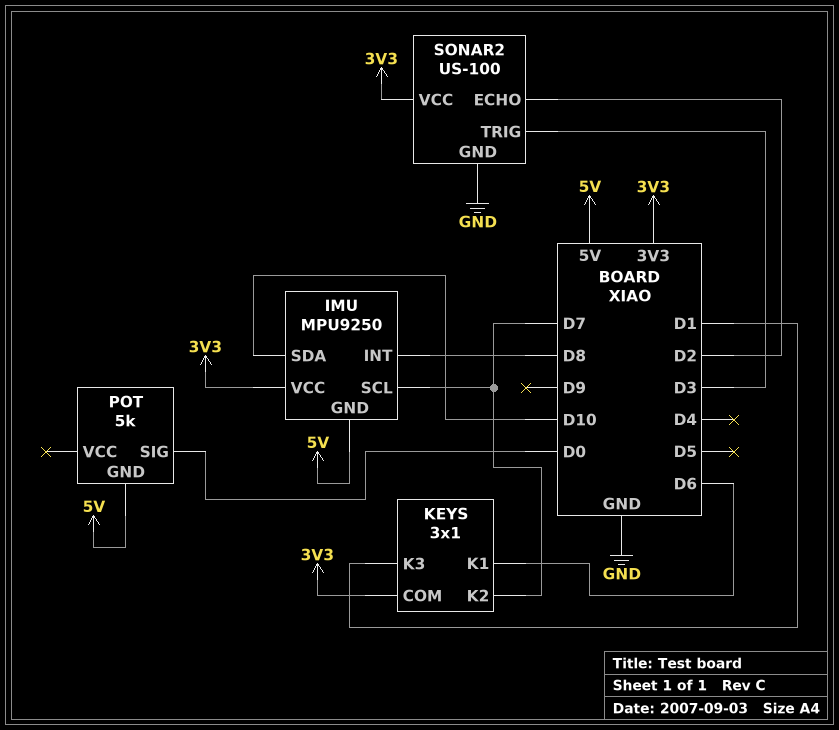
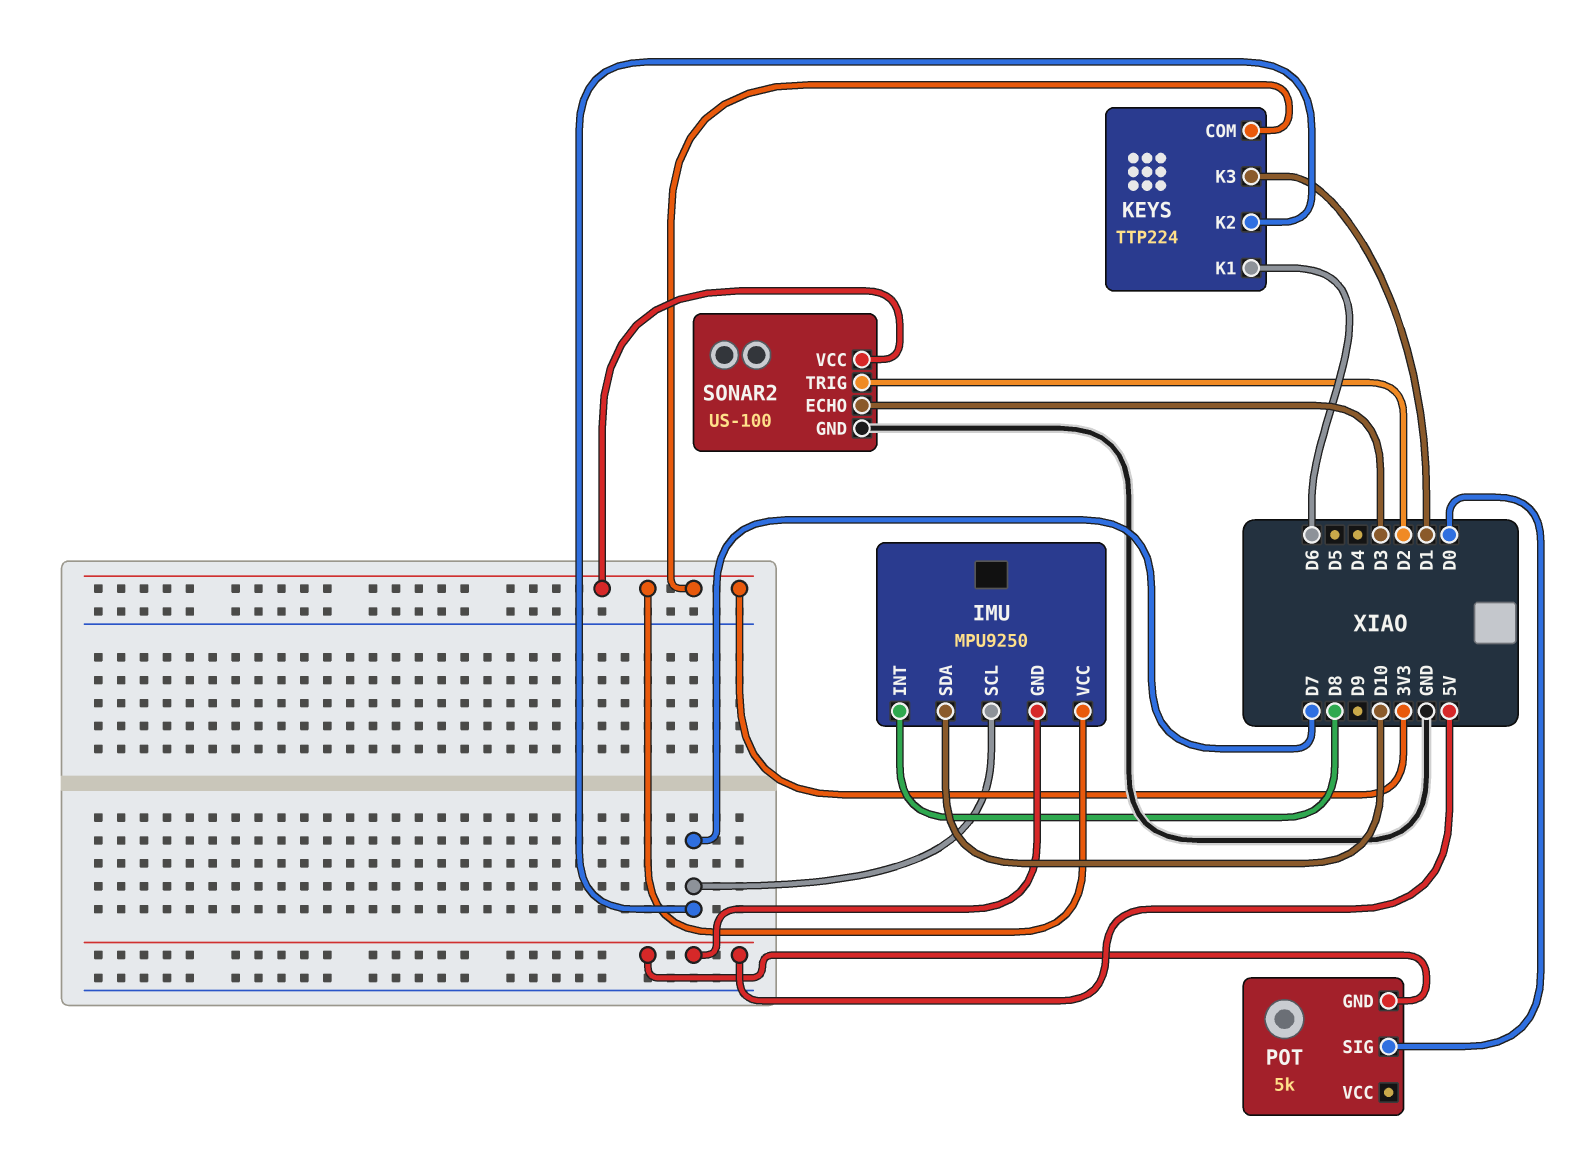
KEYS: 3x1 -> TTP224
SONAR2 pin ECHO: D2 -> D3
SONAR2 pin TRIG: D3 -> D2

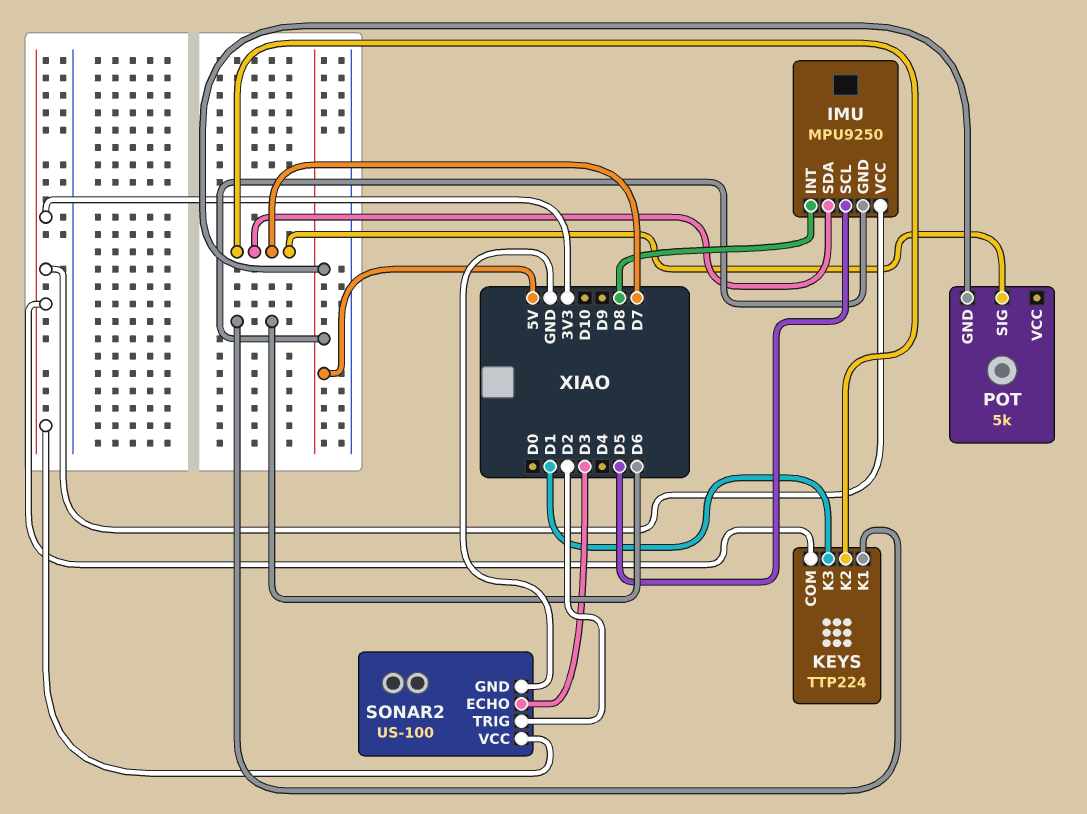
IMU pin SCL: D7 -> D5
IMU pin SDA: D10 -> D7
POT pin SIG: D0 -> D7

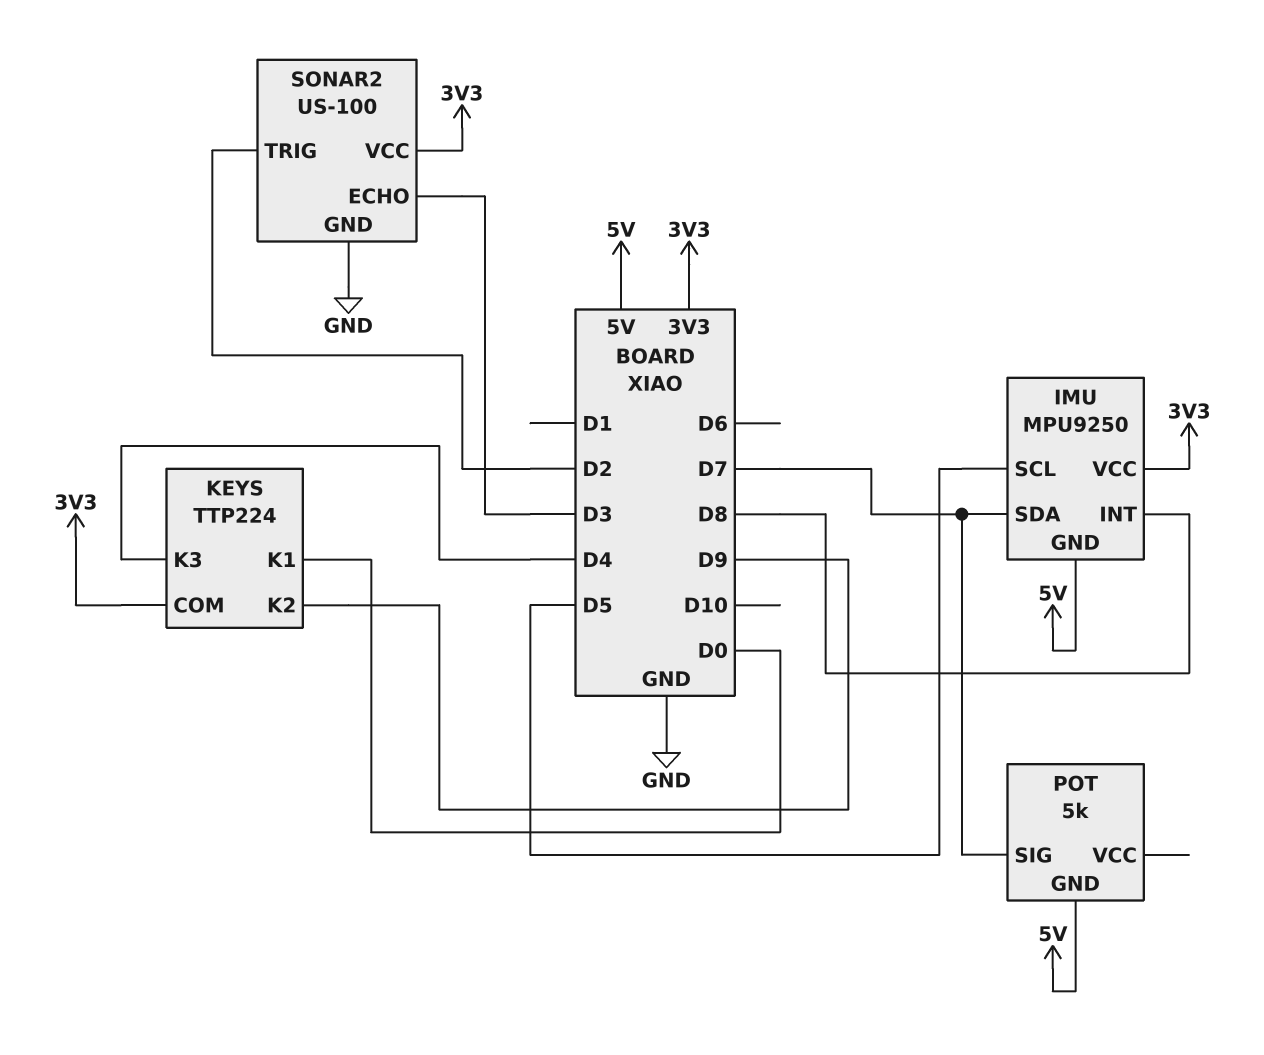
KEYS pin K1: D6 -> D0
KEYS pin K2: D7 -> D9
KEYS pin K3: D1 -> D4

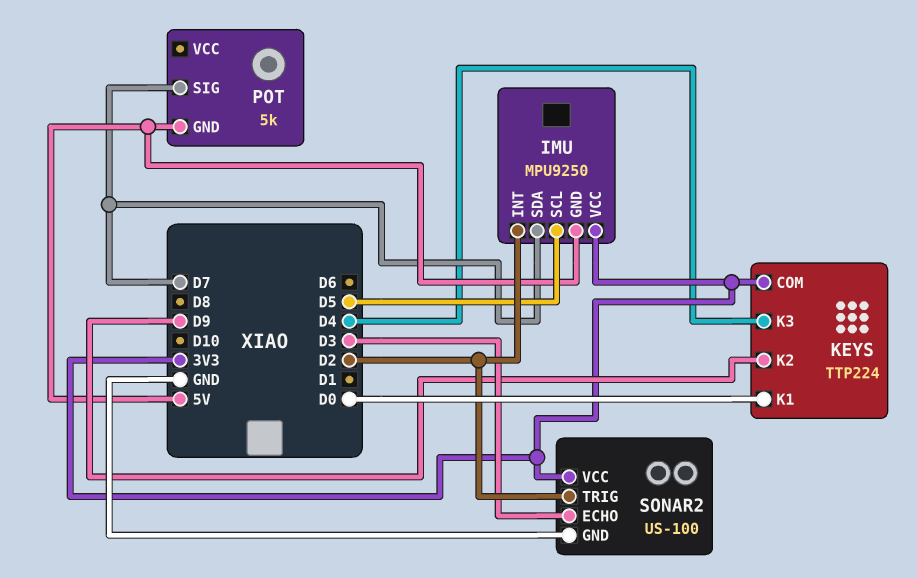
IMU pin INT: D8 -> D2

